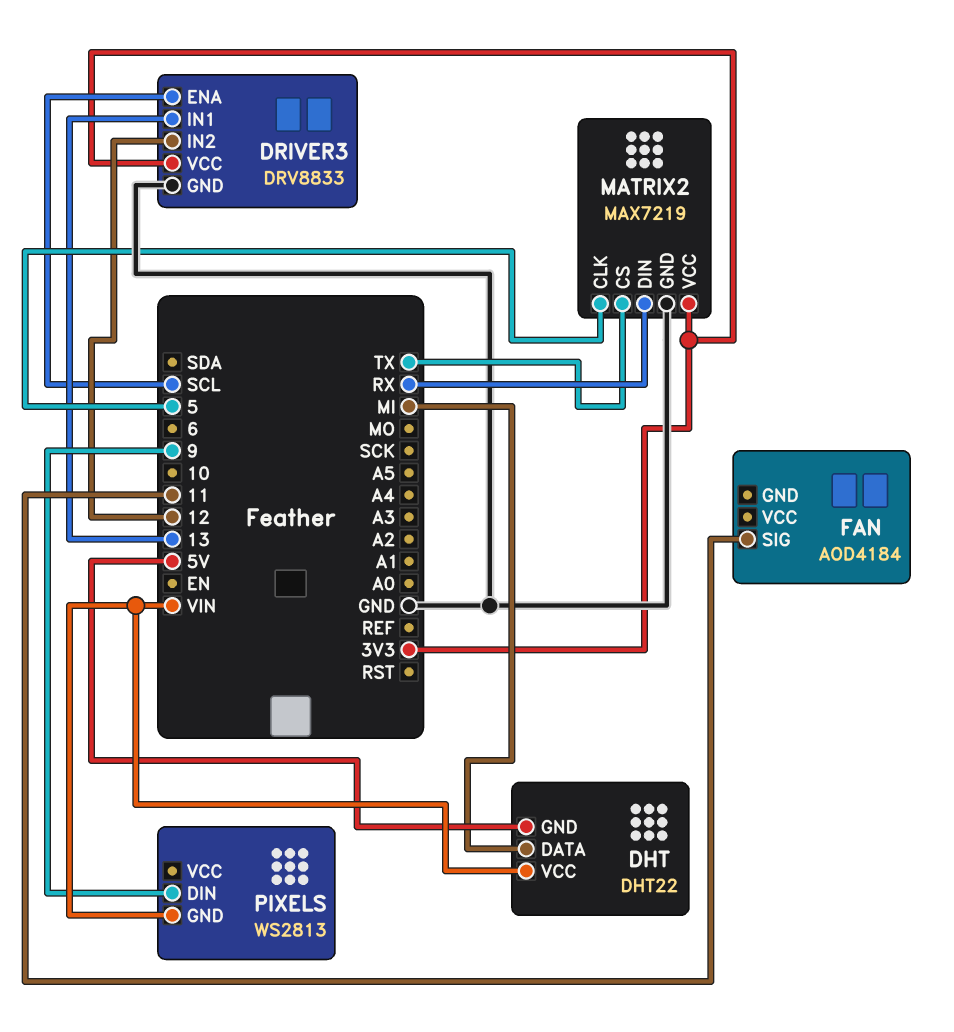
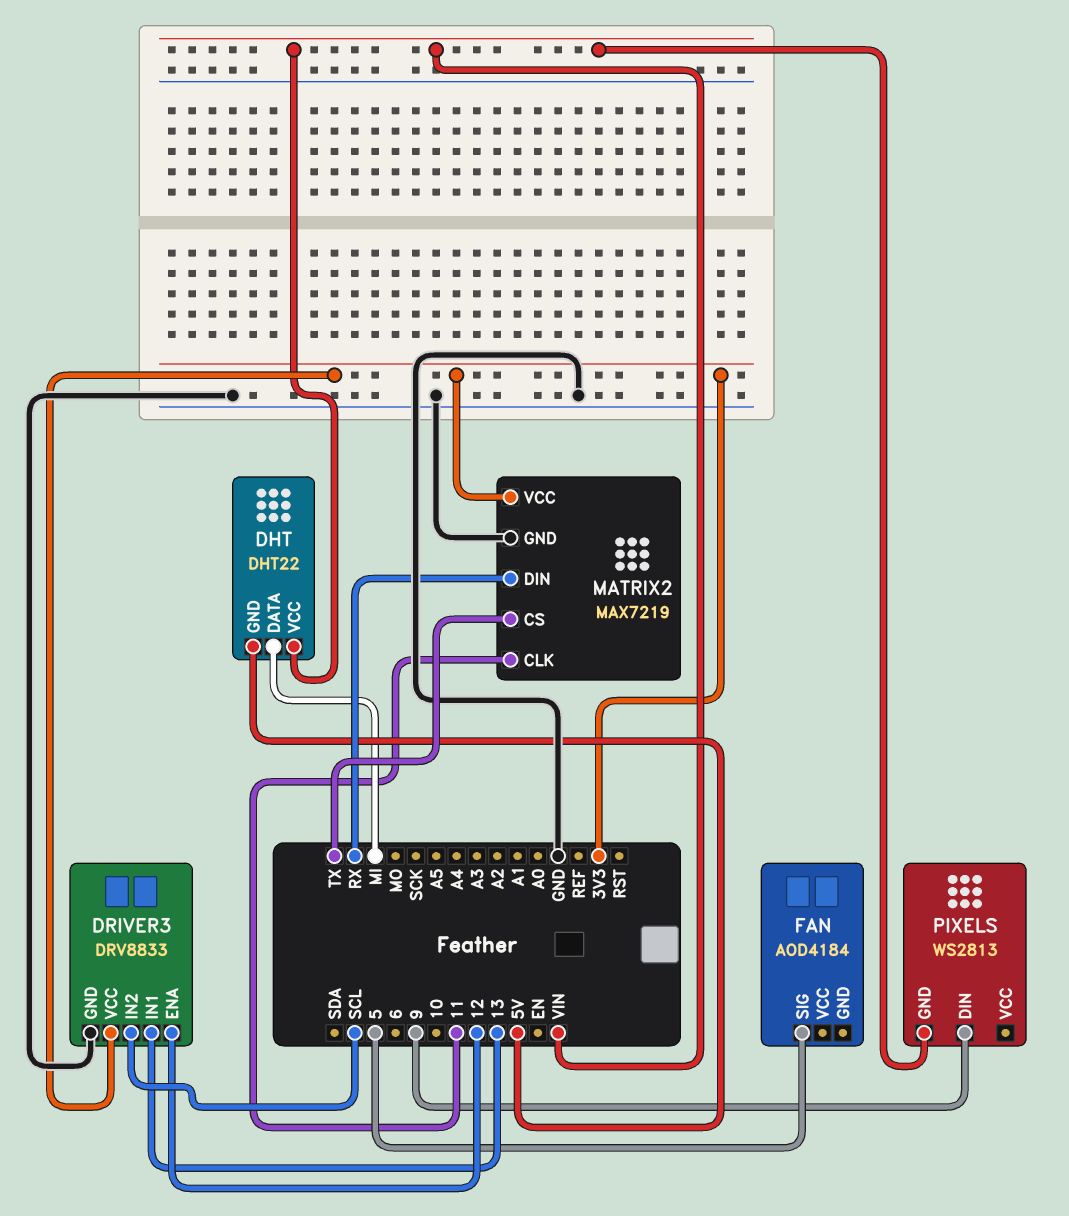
DRIVER3 pin ENA: SCL -> 12
DRIVER3 pin IN2: 12 -> SCL
FAN pin SIG: 11 -> 5
MATRIX2 pin CLK: 5 -> 11

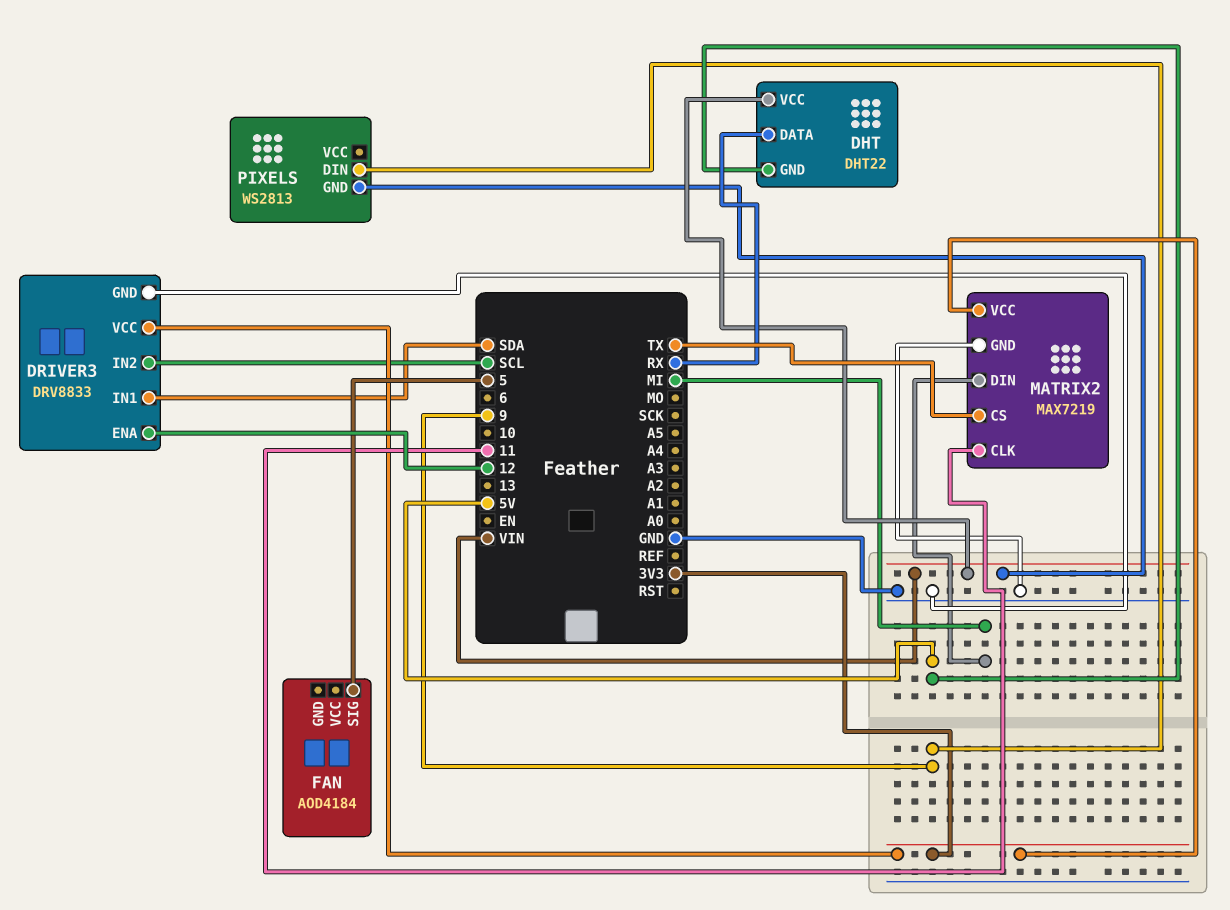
DHT pin DATA: MI -> RX
DRIVER3 pin IN1: 13 -> SDA
MATRIX2 pin DIN: RX -> MI

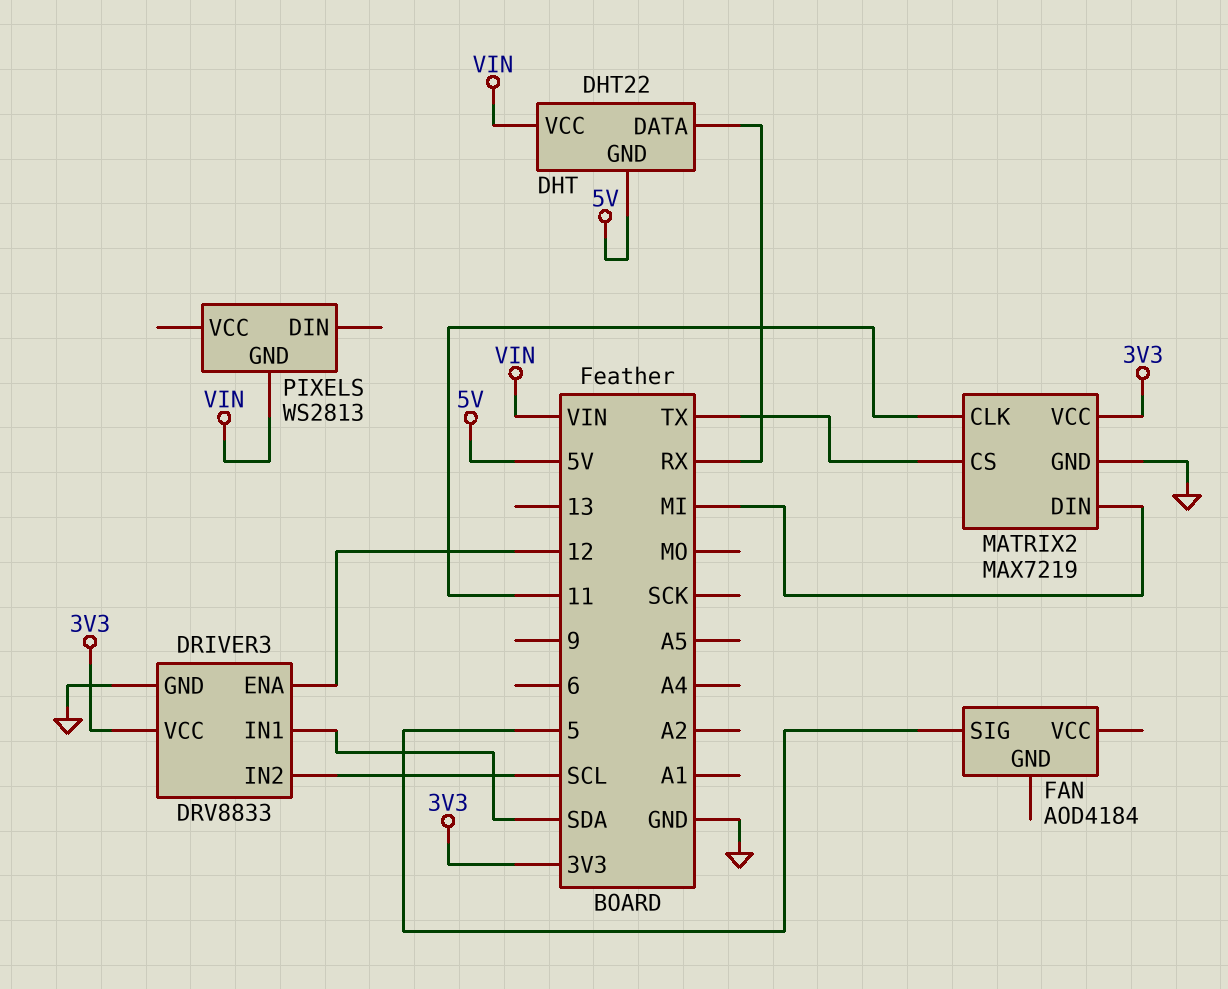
PIXELS pin DIN: 9 -> none

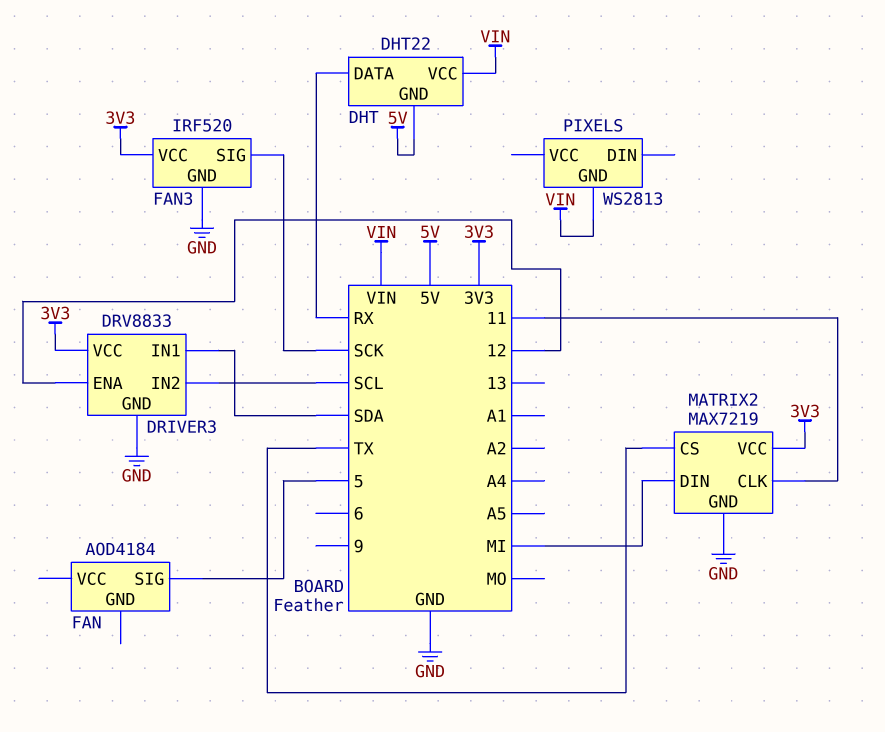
FAN3: none -> IRF520
FAN3 pin GND: none -> GND
FAN3 pin SIG: none -> SCK
FAN3 pin VCC: none -> 3V3

